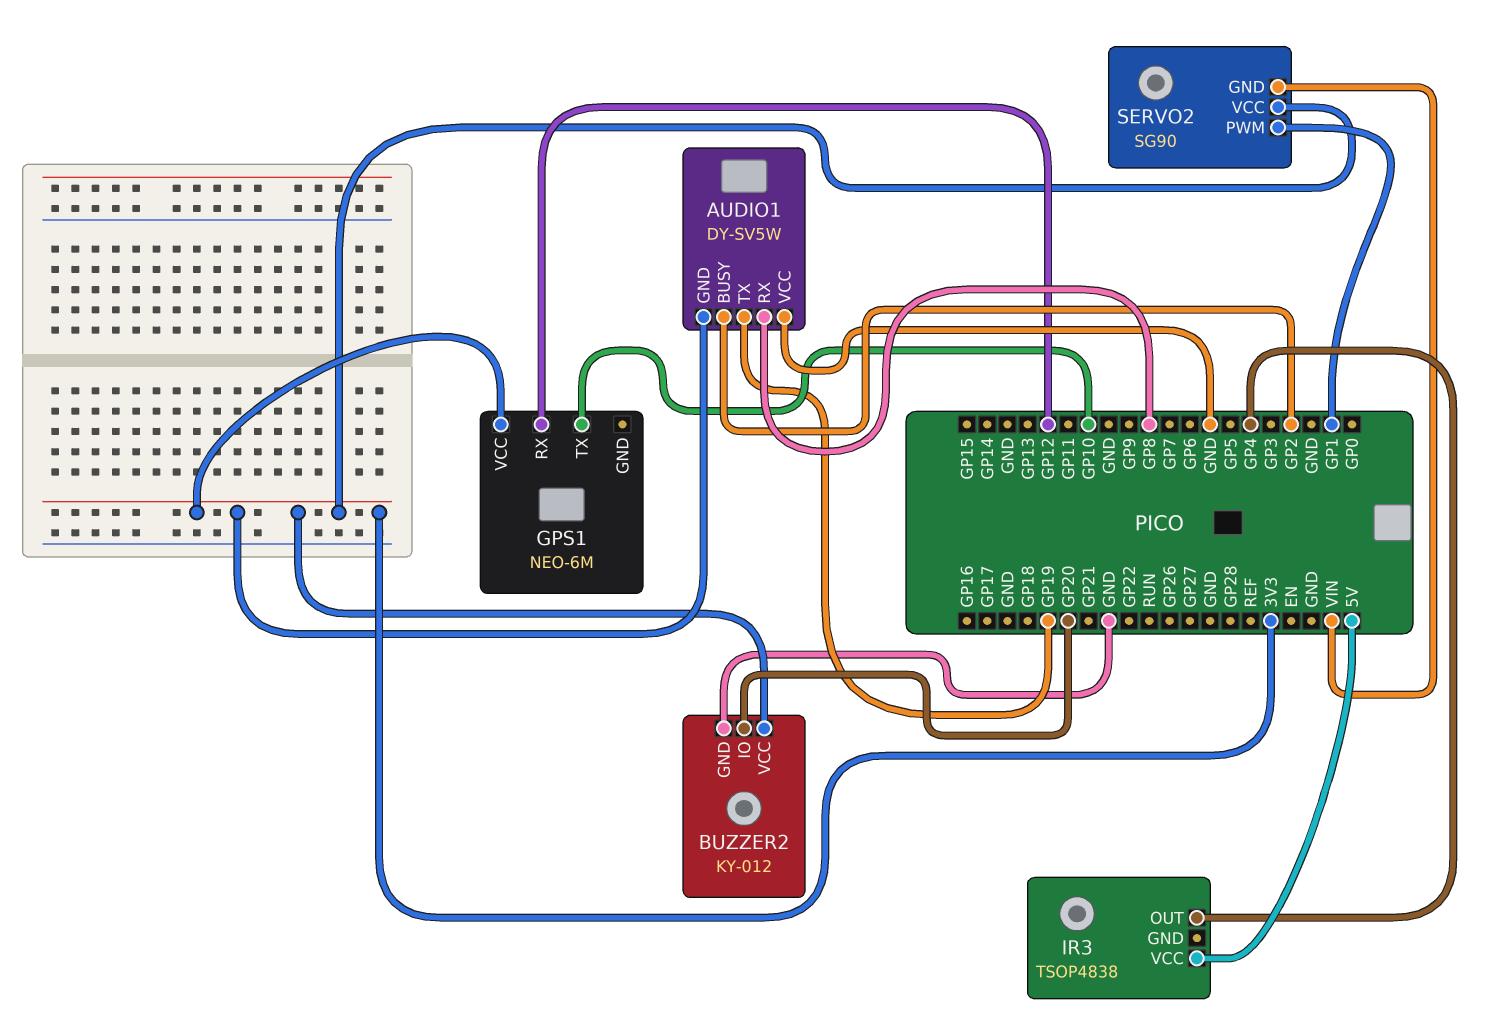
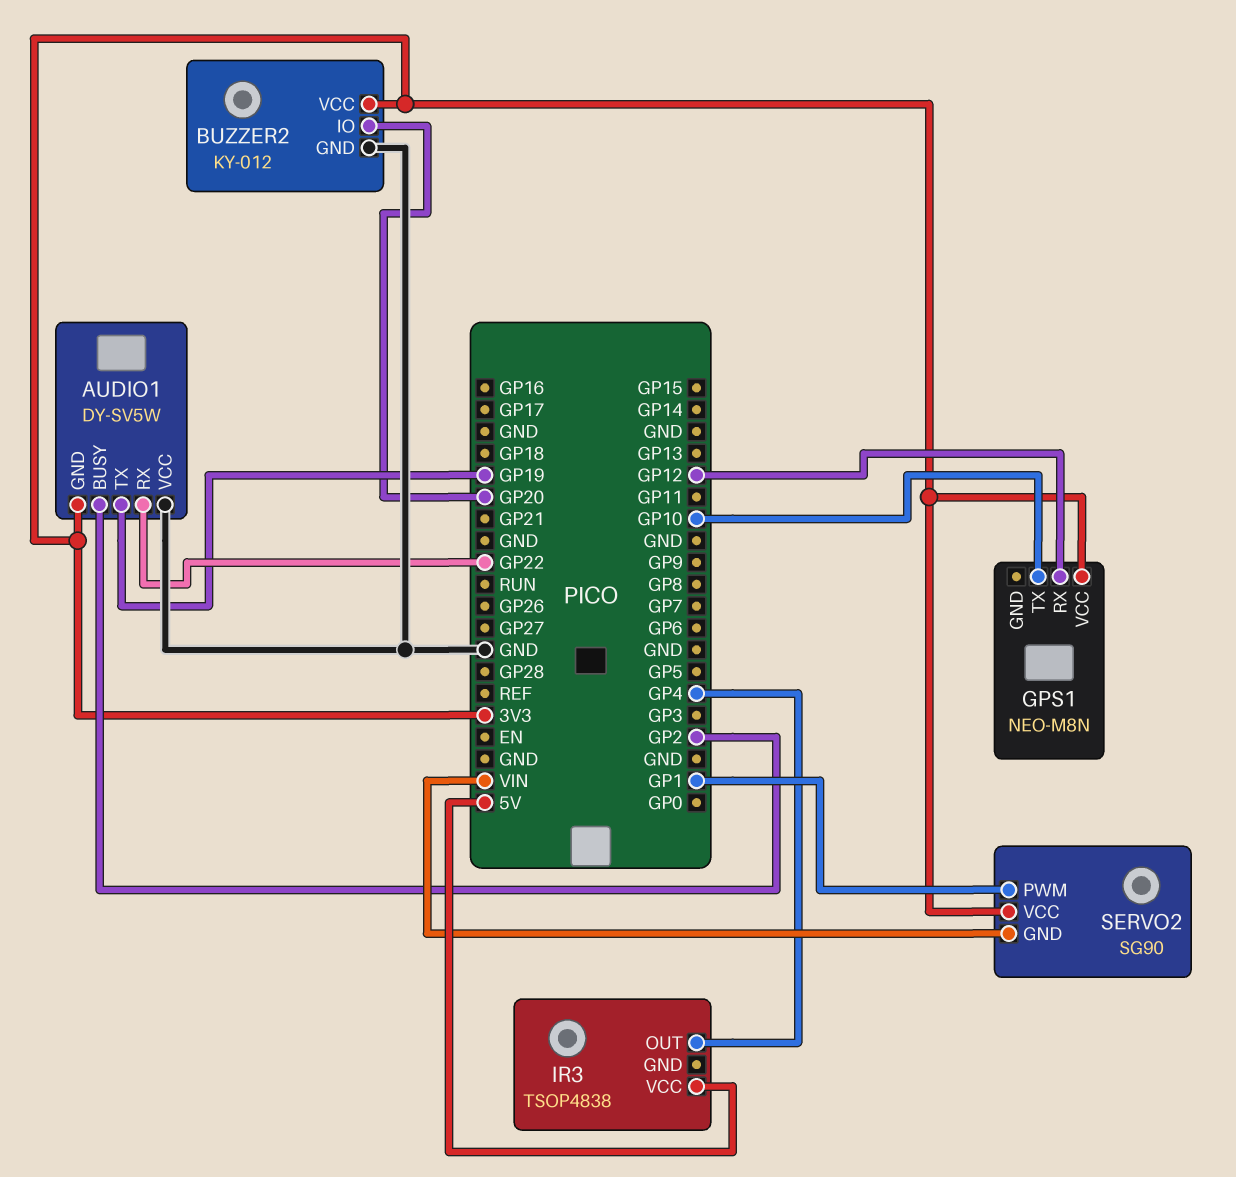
AUDIO1 pin RX: GP8 -> GP22
GPS1: NEO-6M -> NEO-M8N

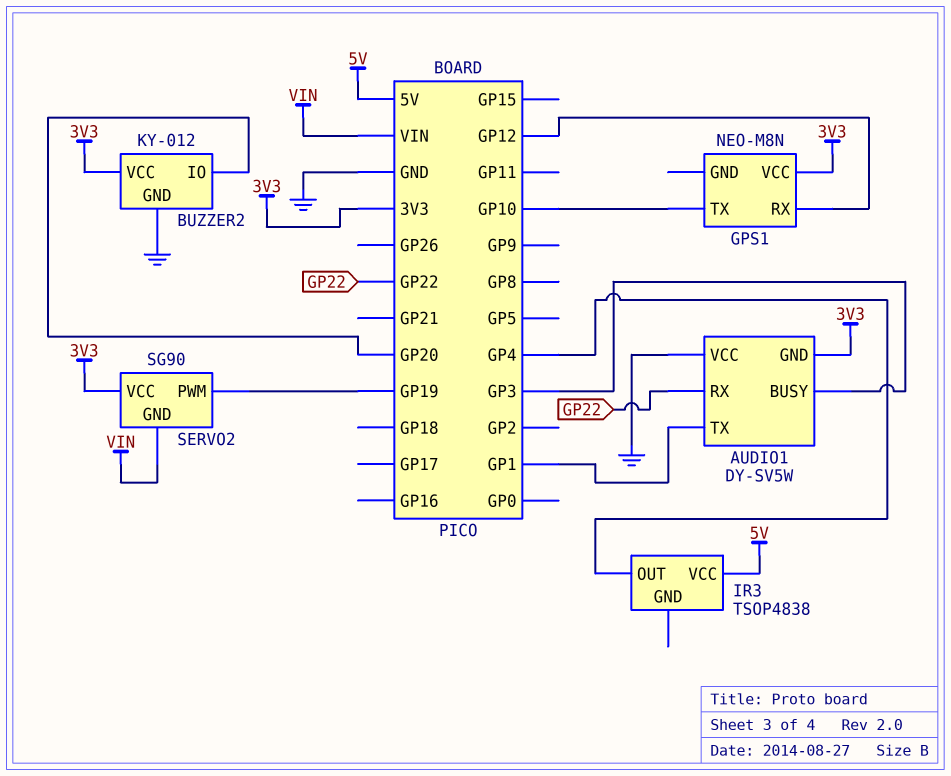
AUDIO1 pin BUSY: GP2 -> GP3
AUDIO1 pin TX: GP19 -> GP1
SERVO2 pin PWM: GP1 -> GP19

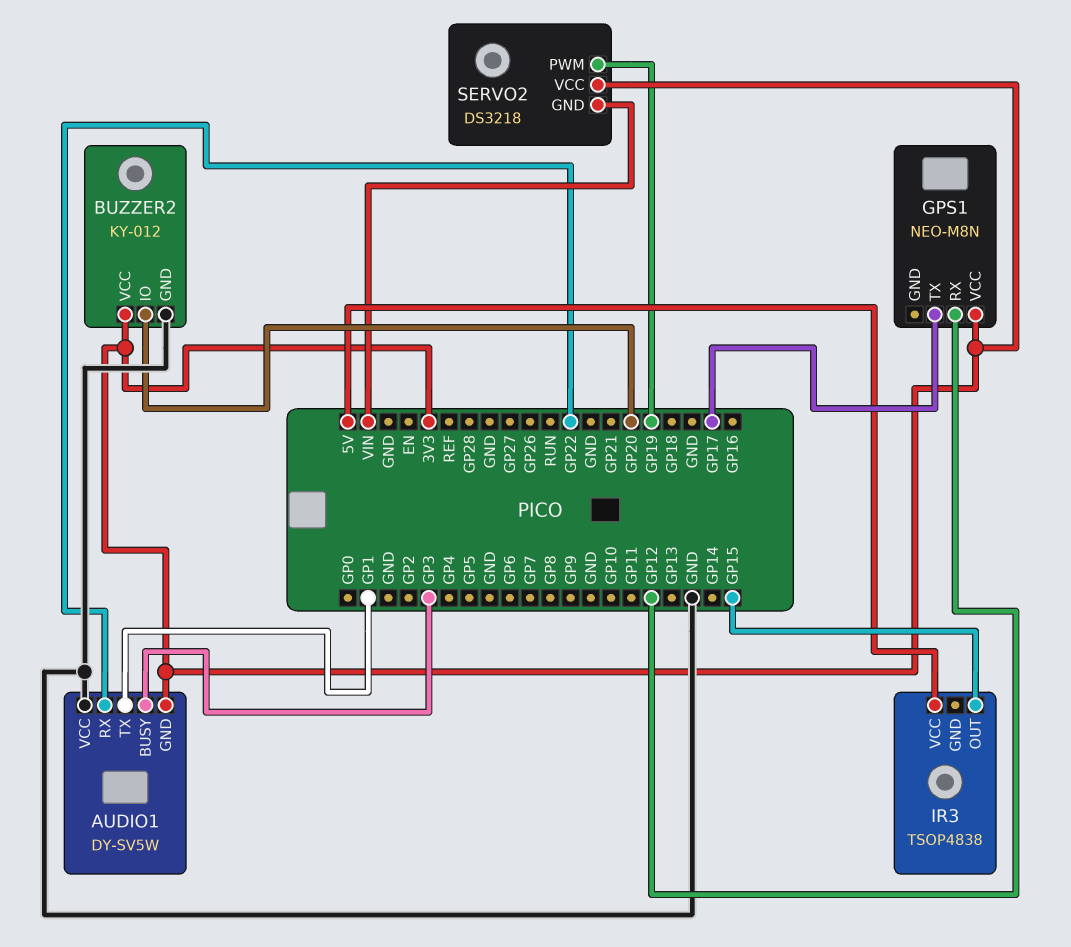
GPS1 pin TX: GP10 -> GP17
IR3 pin OUT: GP4 -> GP15
SERVO2: SG90 -> DS3218

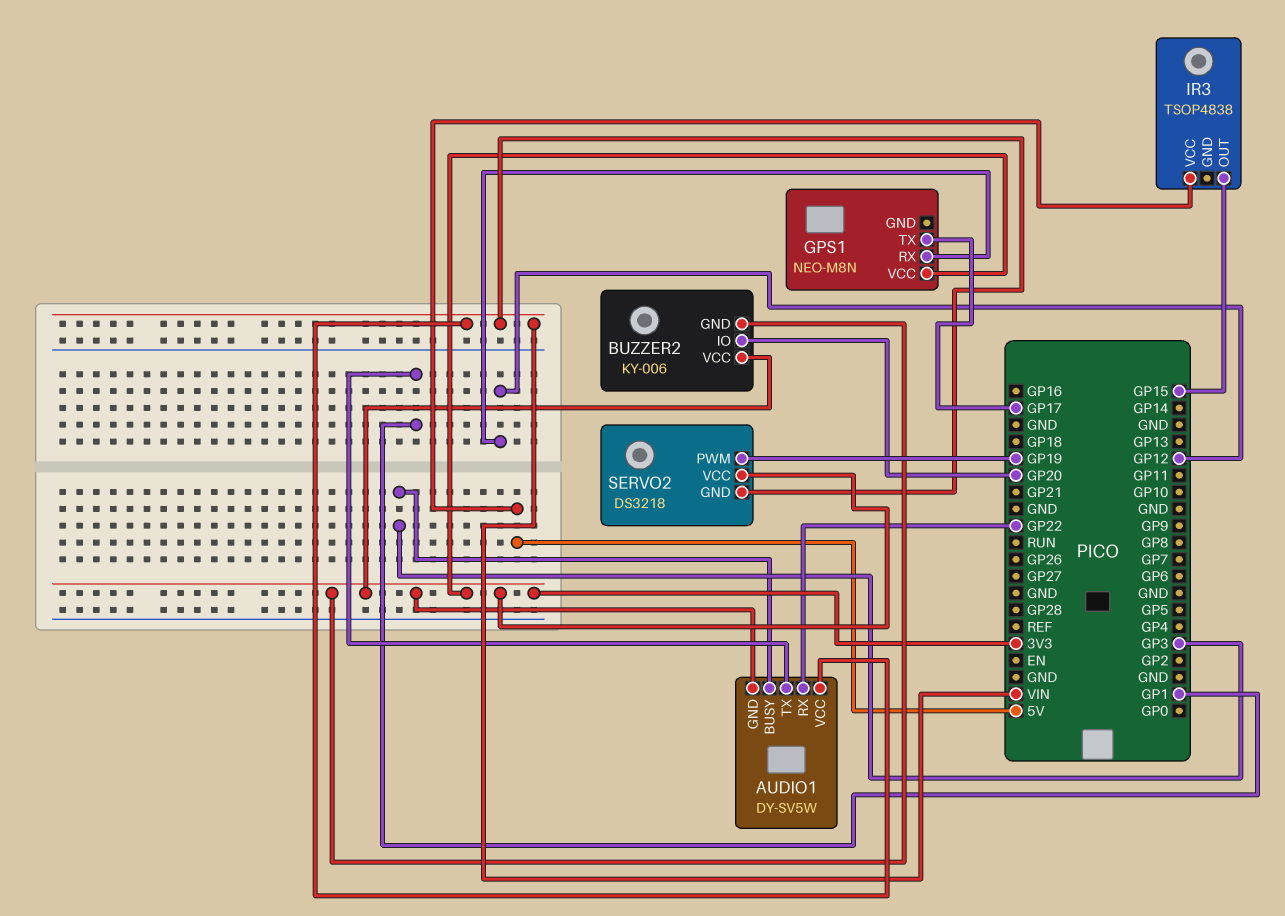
AUDIO1 pin VCC: GND -> VIN
BUZZER2: KY-012 -> KY-006
BUZZER2 pin GND: GND -> 3V3

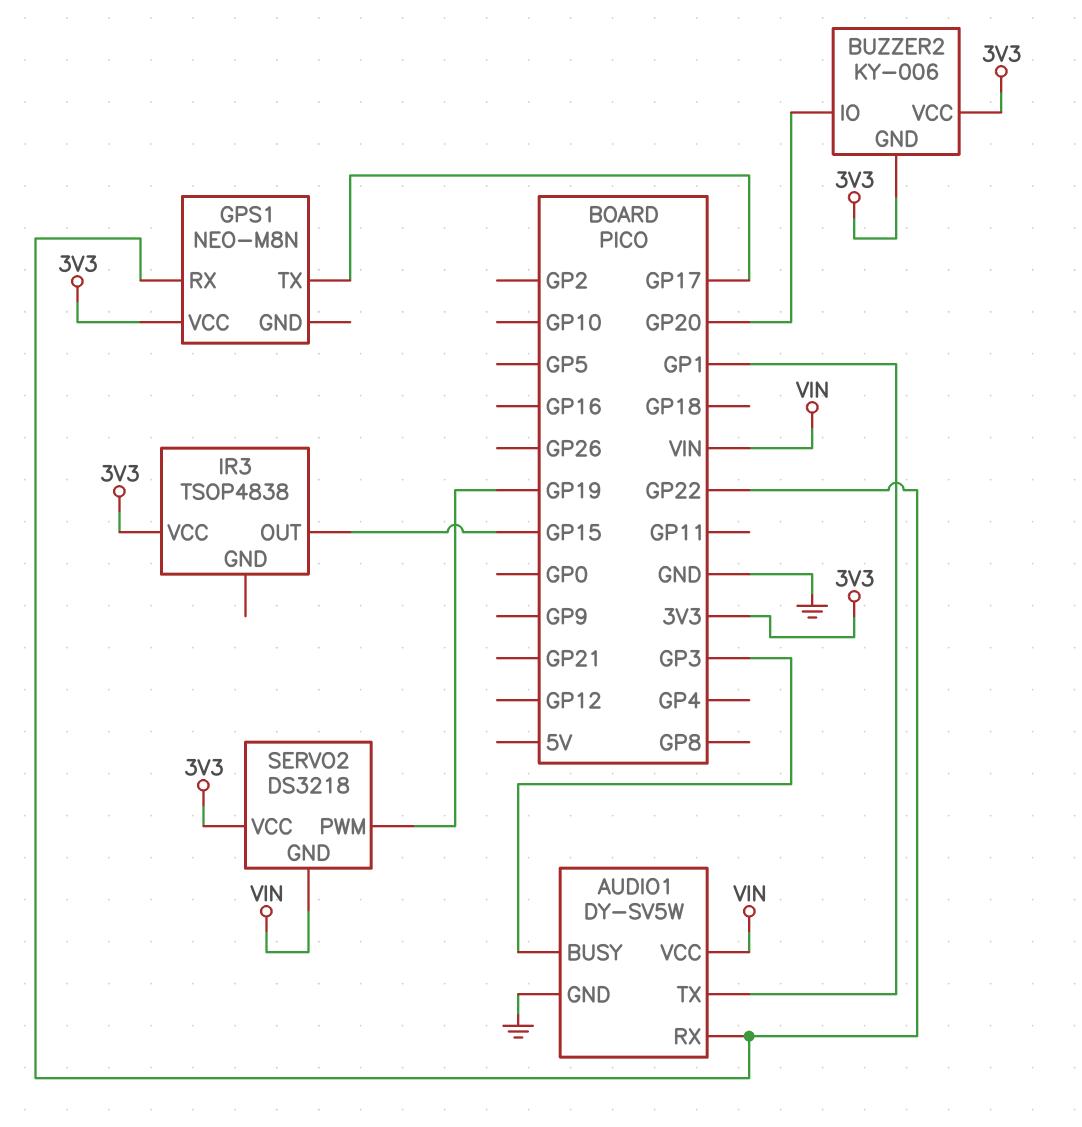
AUDIO1 pin GND: 3V3 -> GND
GPS1 pin RX: GP12 -> GP22
IR3 pin VCC: 5V -> 3V3

